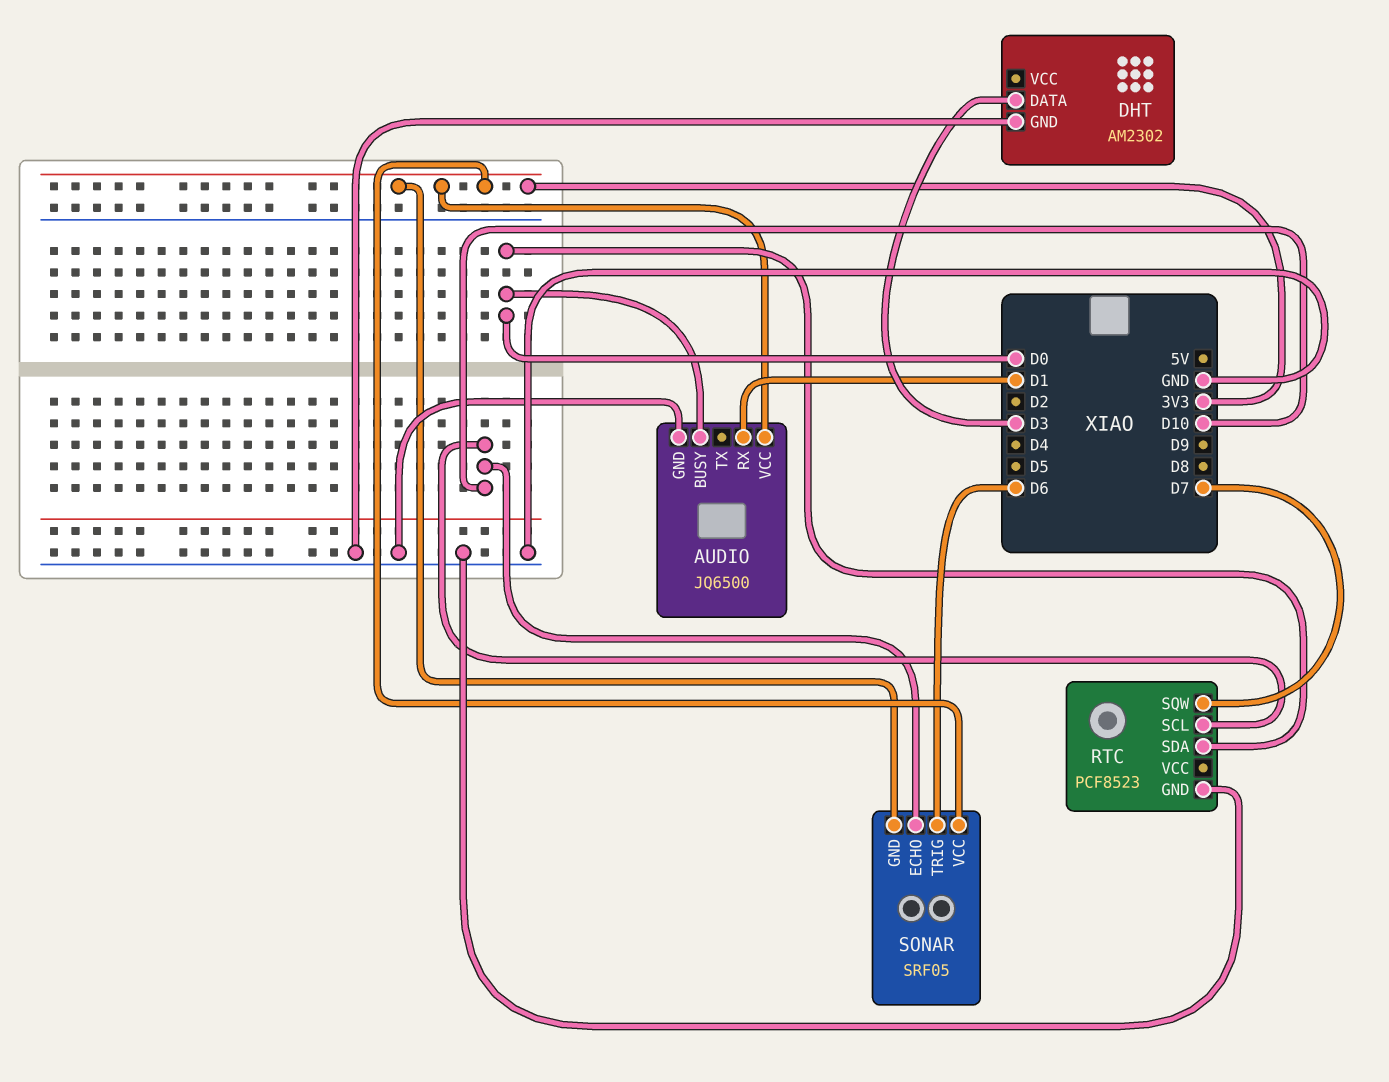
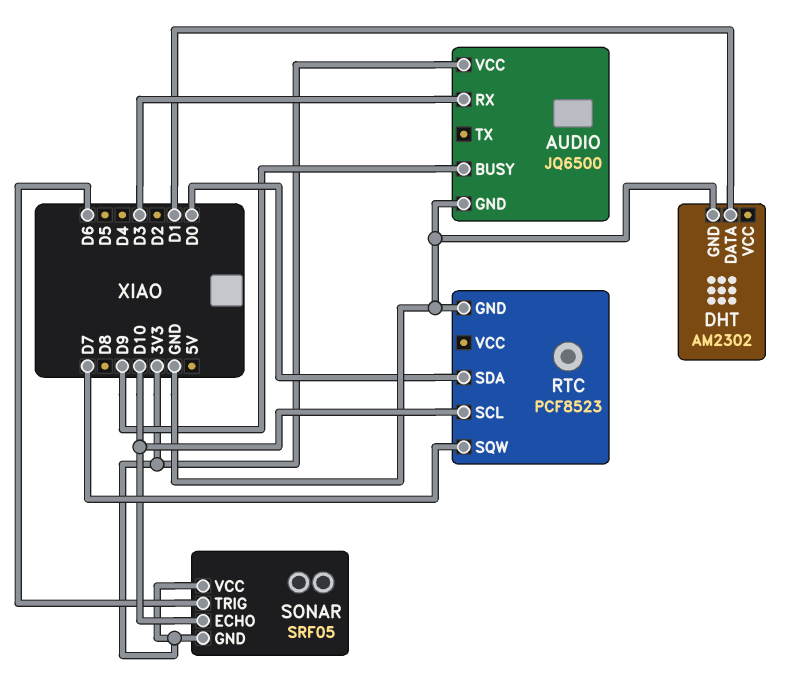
AUDIO pin BUSY: D0 -> D9
AUDIO pin RX: D1 -> D3
DHT pin DATA: D3 -> D1

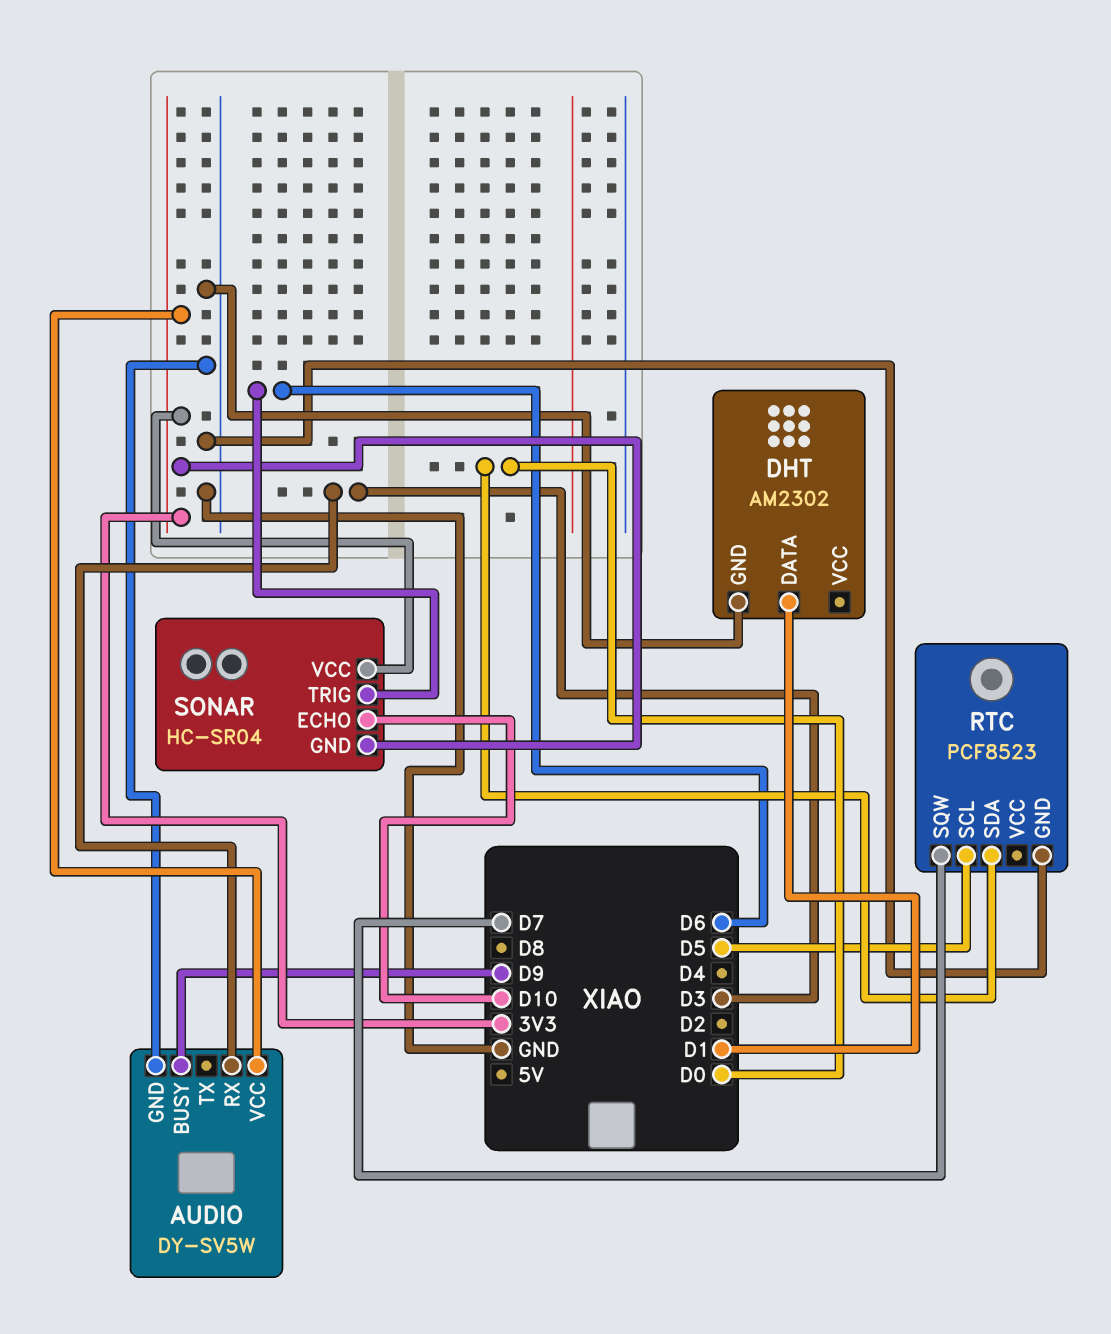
AUDIO: JQ6500 -> DY-SV5W
RTC pin SCL: D10 -> D5
SONAR: SRF05 -> HC-SR04

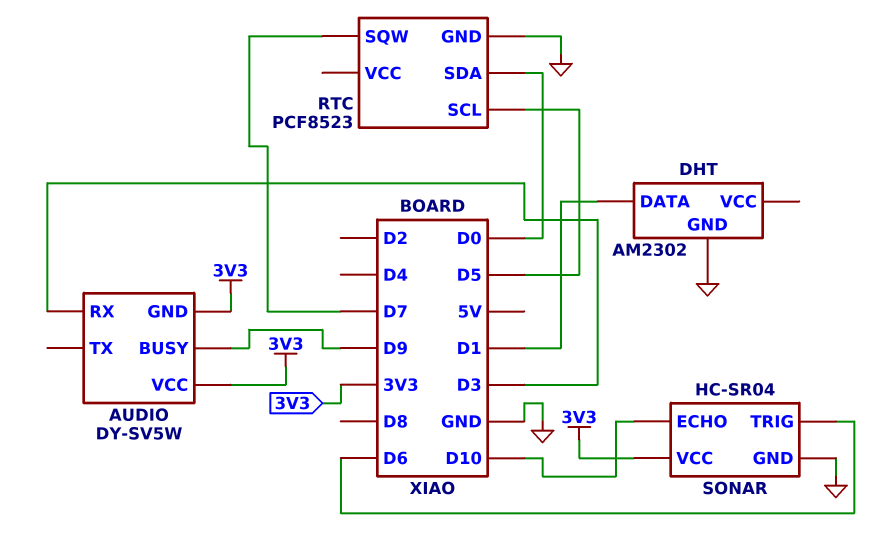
AUDIO pin GND: GND -> 3V3
SONAR pin GND: 3V3 -> GND

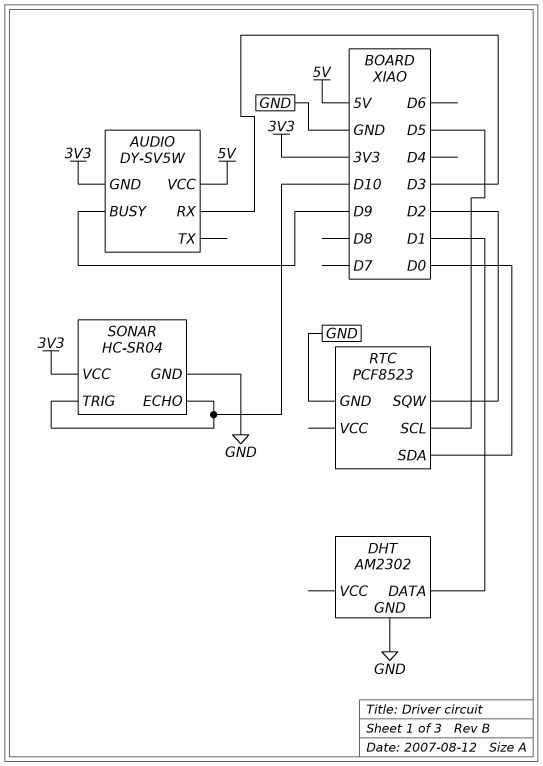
AUDIO pin VCC: 3V3 -> 5V
RTC pin SQW: D7 -> D2
SONAR pin TRIG: D6 -> D10

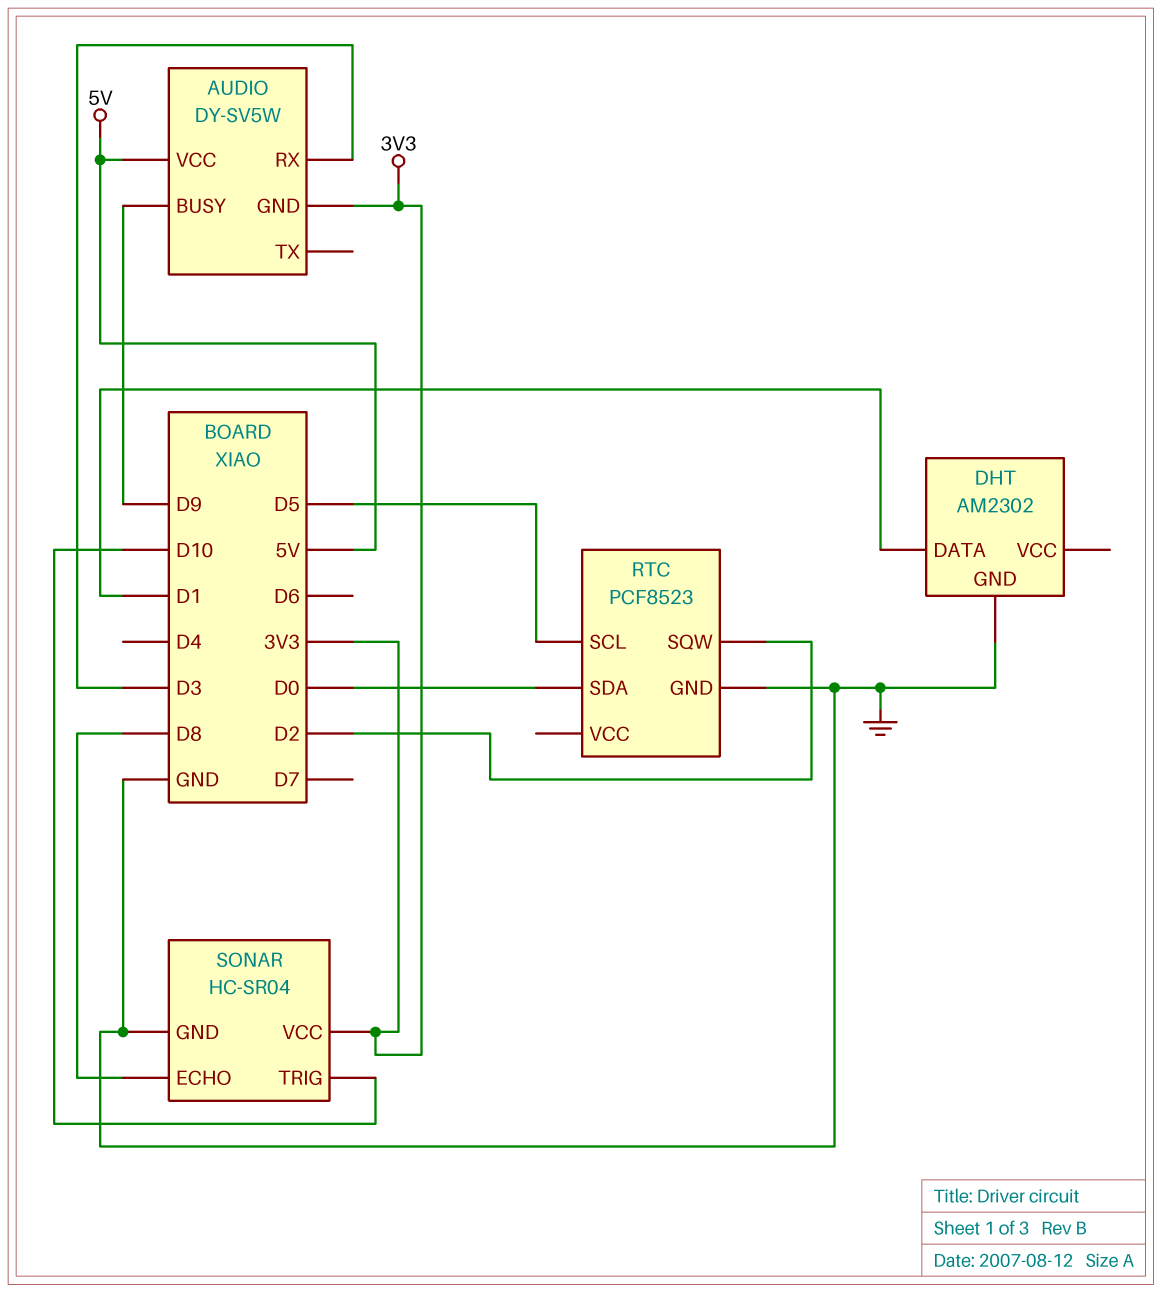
SONAR pin ECHO: D10 -> D8

